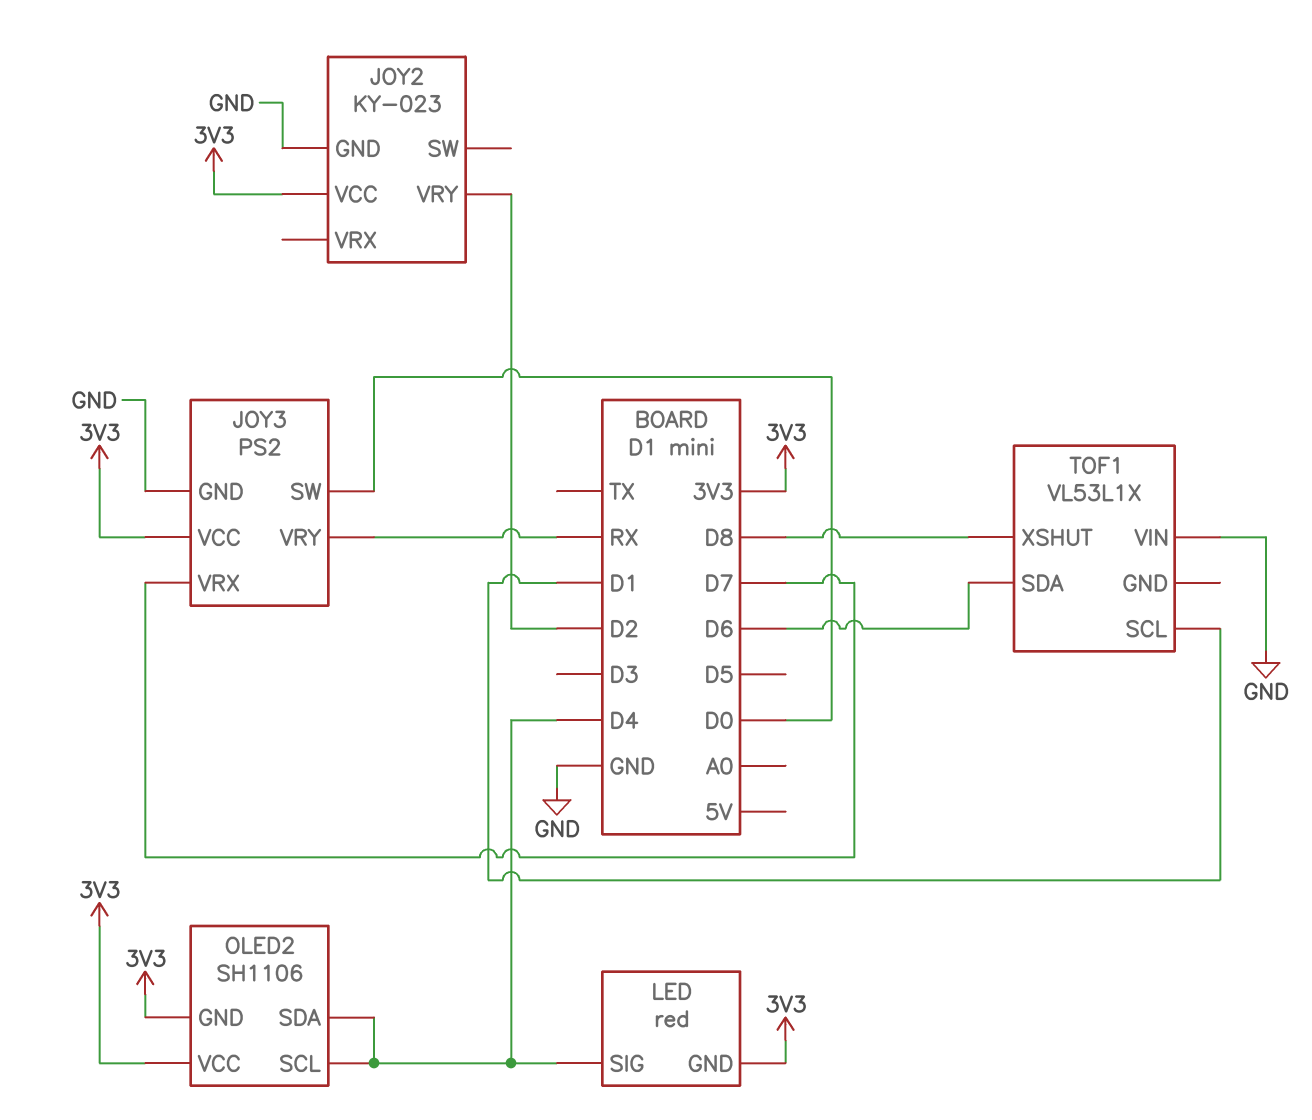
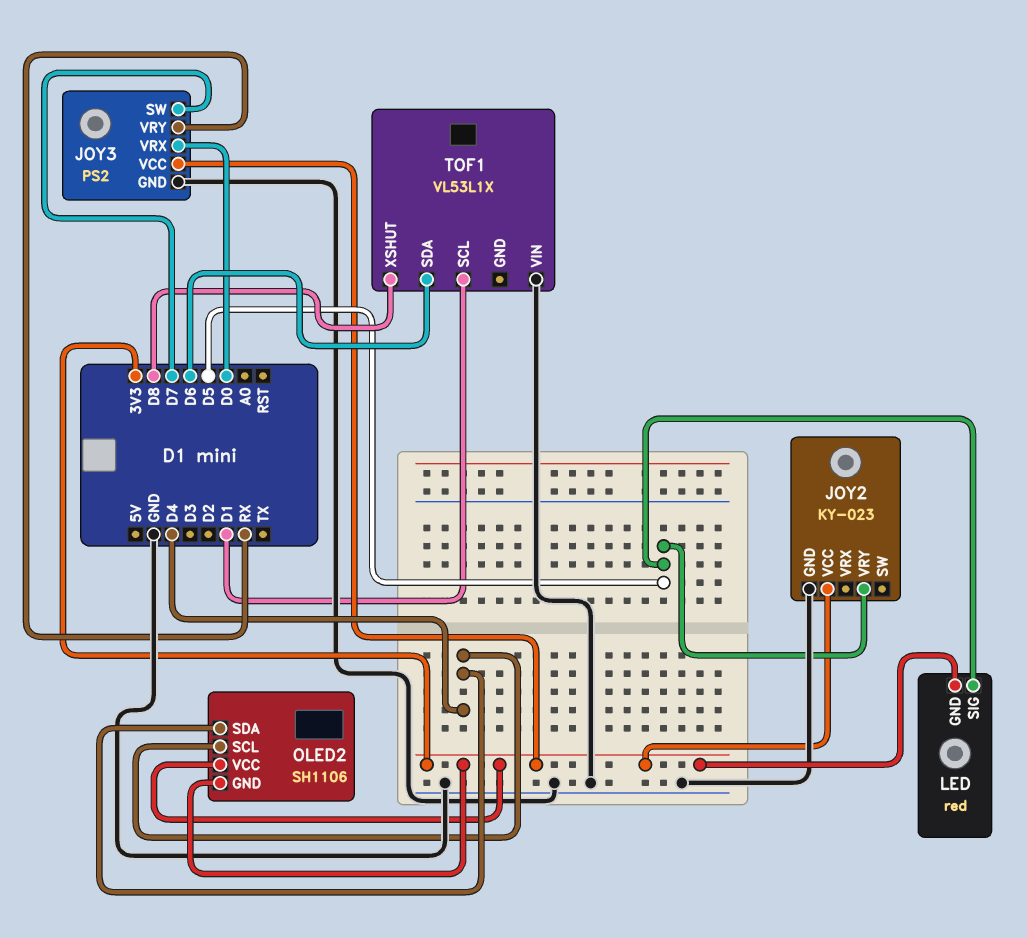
JOY2 pin VRY: D2 -> D5
JOY3 pin SW: D0 -> D7
JOY3 pin VRX: D7 -> D0
LED pin SIG: D4 -> D5

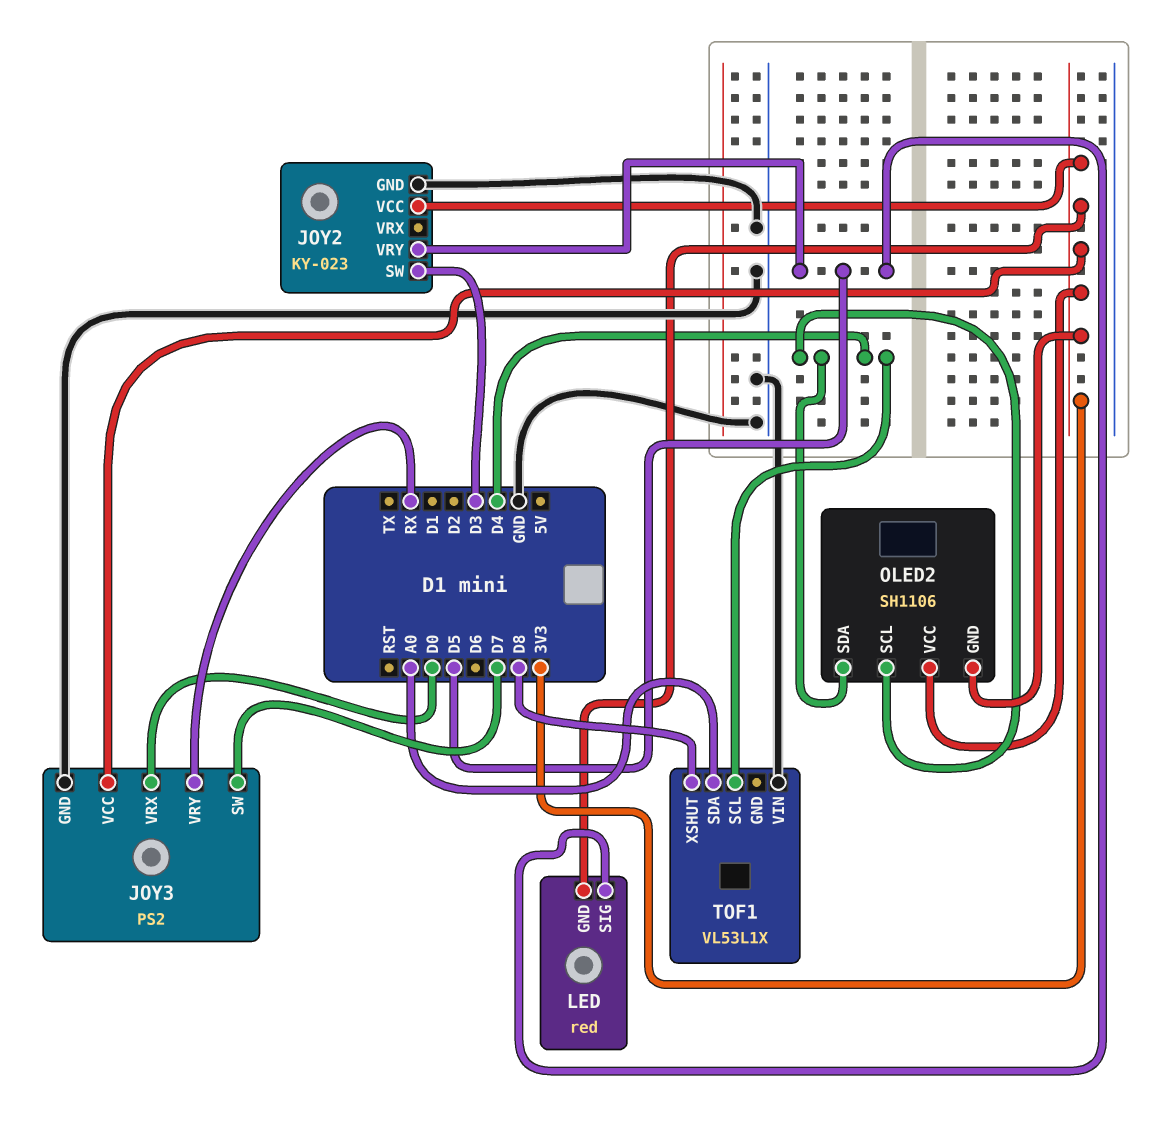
JOY2 pin SW: none -> D3
TOF1 pin SCL: D1 -> D4
TOF1 pin SDA: D6 -> A0

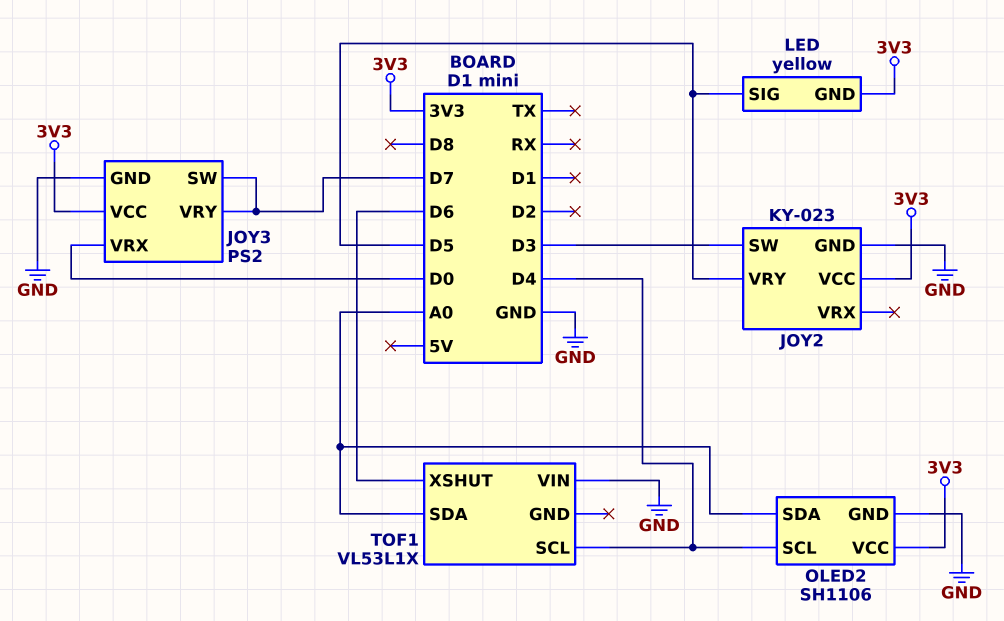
JOY3 pin VRY: RX -> D7
LED: red -> yellow
OLED2 pin GND: 3V3 -> GND
OLED2 pin SDA: D4 -> A0
TOF1 pin XSHUT: D8 -> D6

